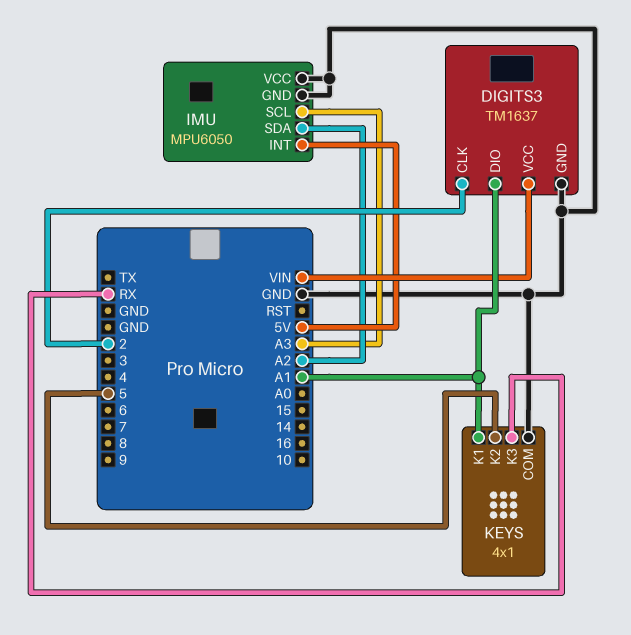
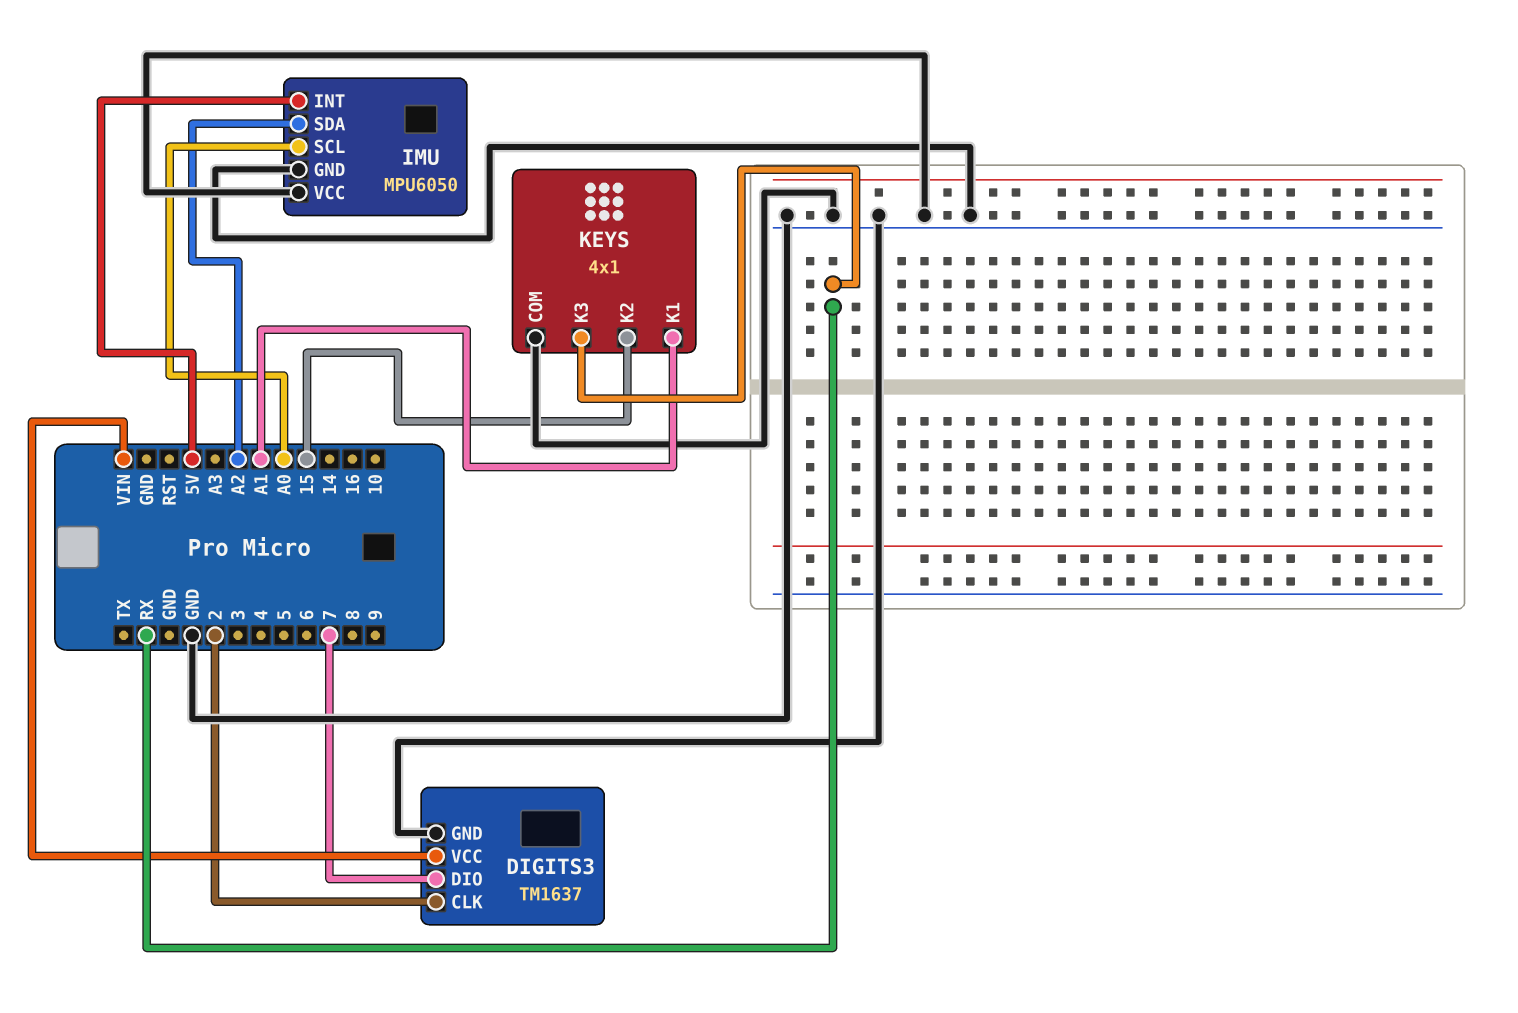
DIGITS3 pin DIO: A1 -> 7
IMU pin SCL: A3 -> A0
KEYS pin K2: 5 -> 15

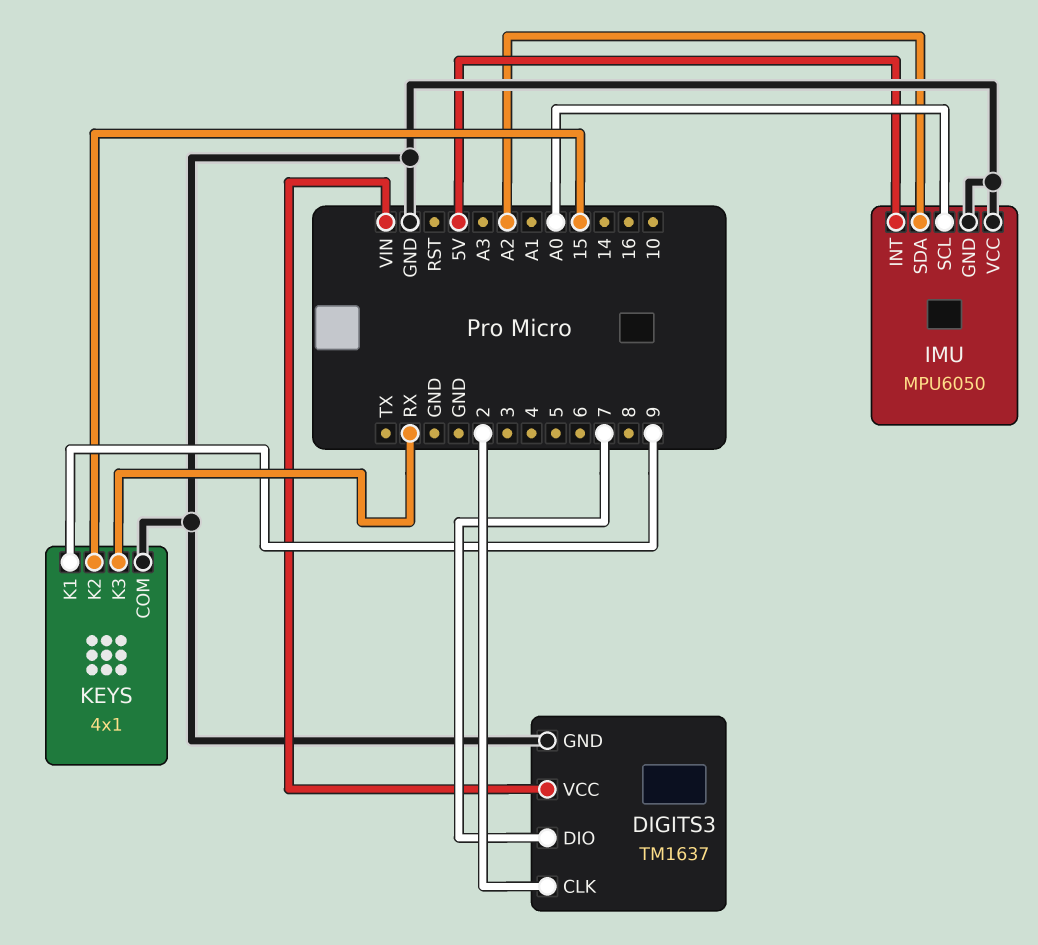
KEYS pin K1: A1 -> 9

